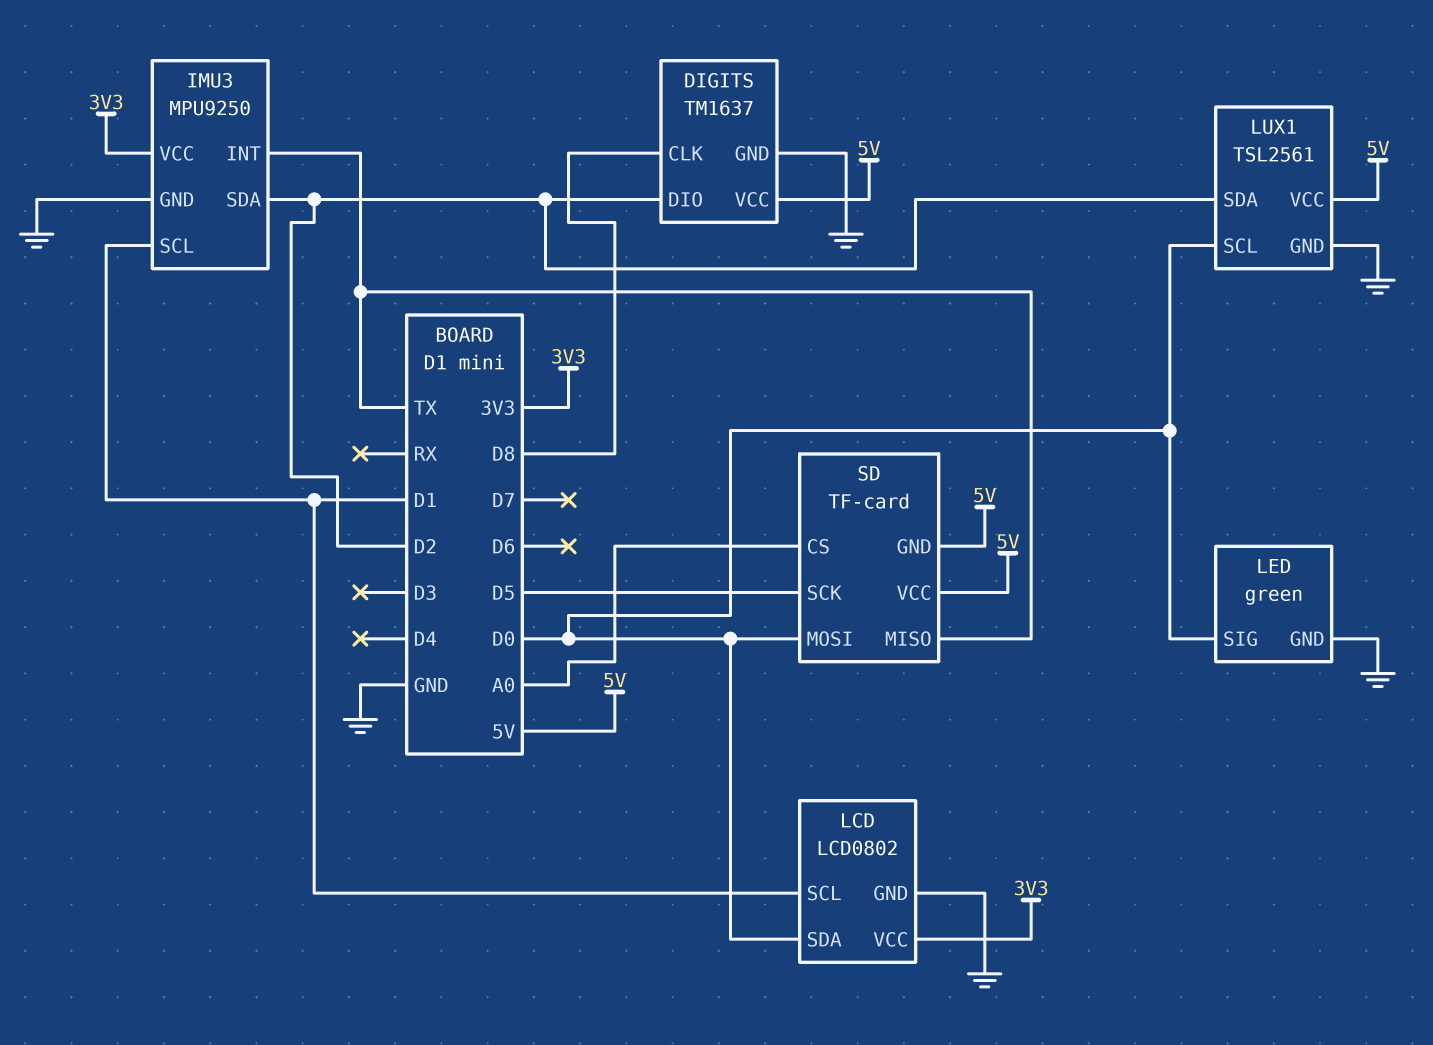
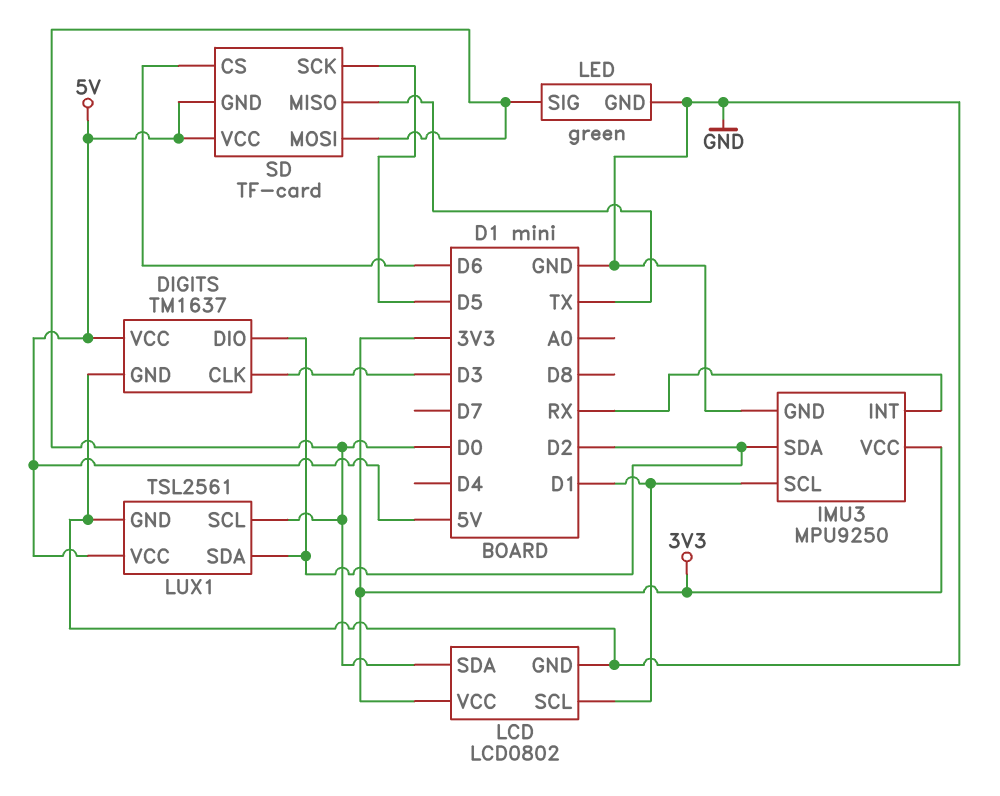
DIGITS pin CLK: D8 -> D3
IMU3 pin INT: TX -> RX
SD pin CS: A0 -> D6

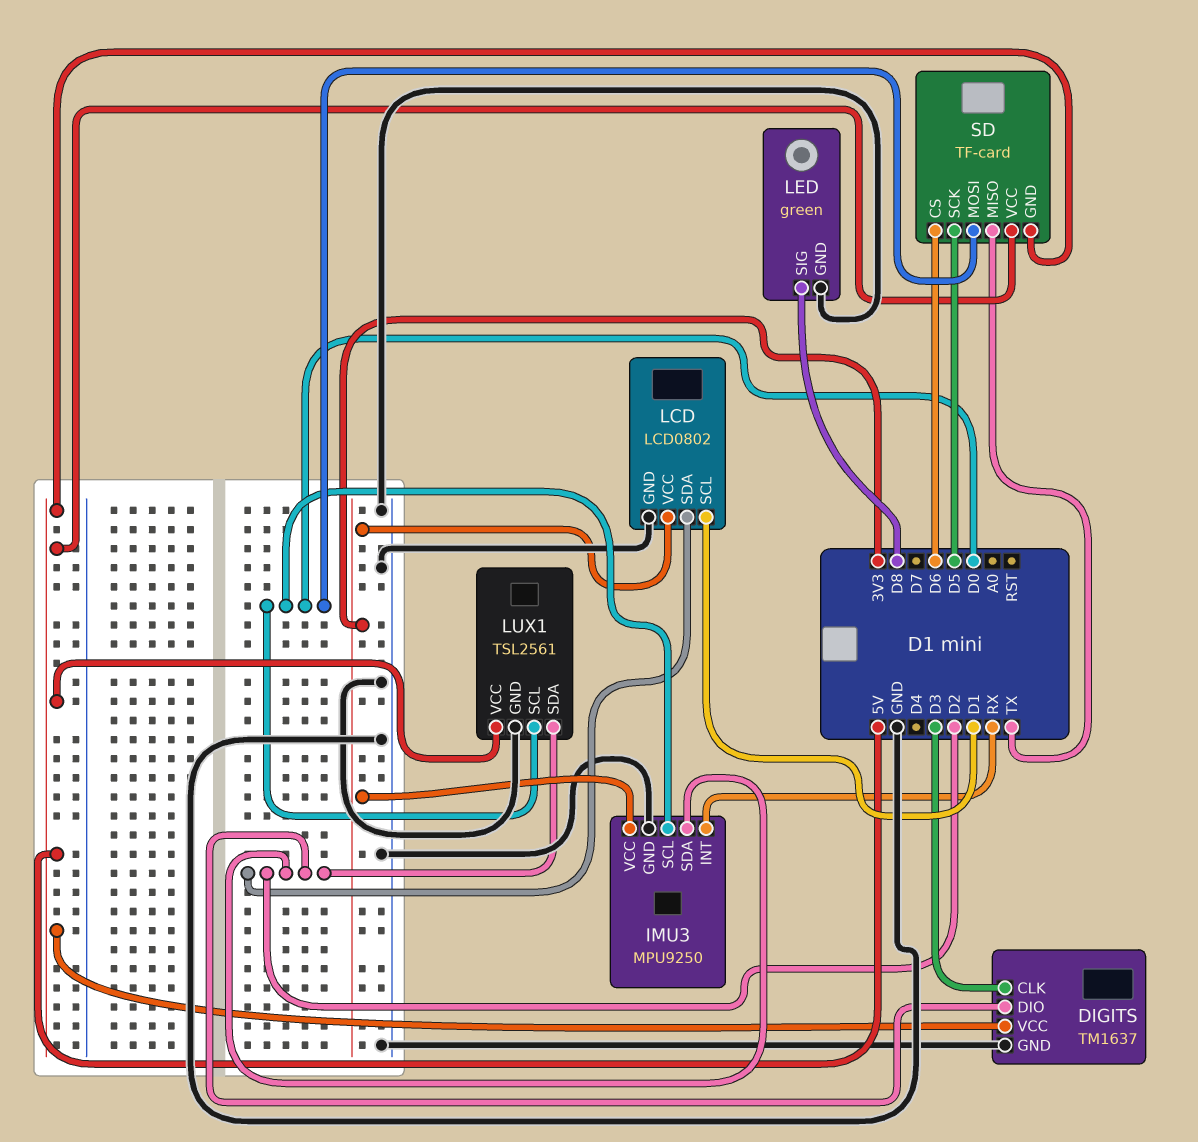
IMU3 pin SCL: D1 -> D0
LCD pin SDA: D0 -> D2
LED pin SIG: D0 -> D8

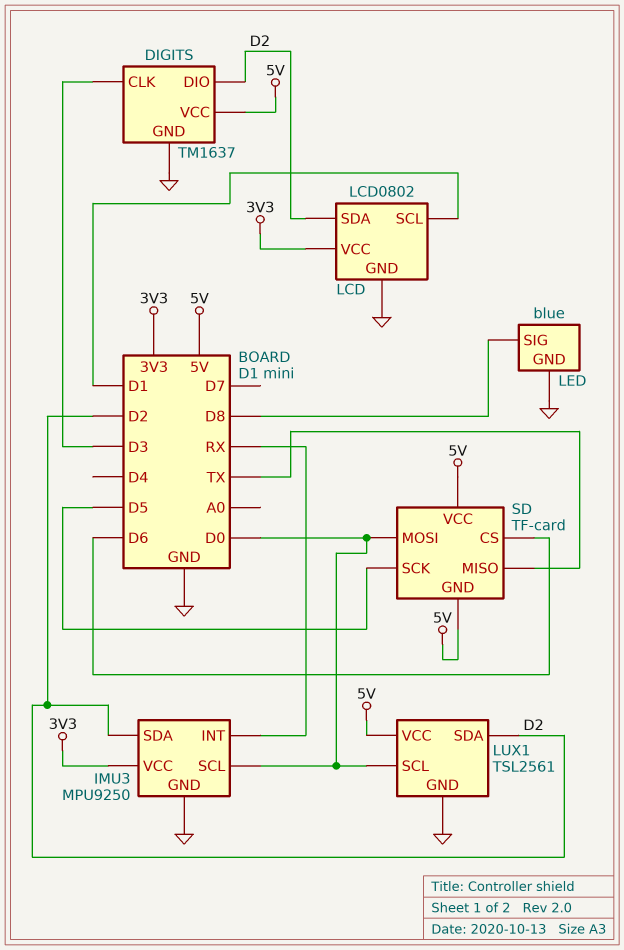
LED: green -> blue

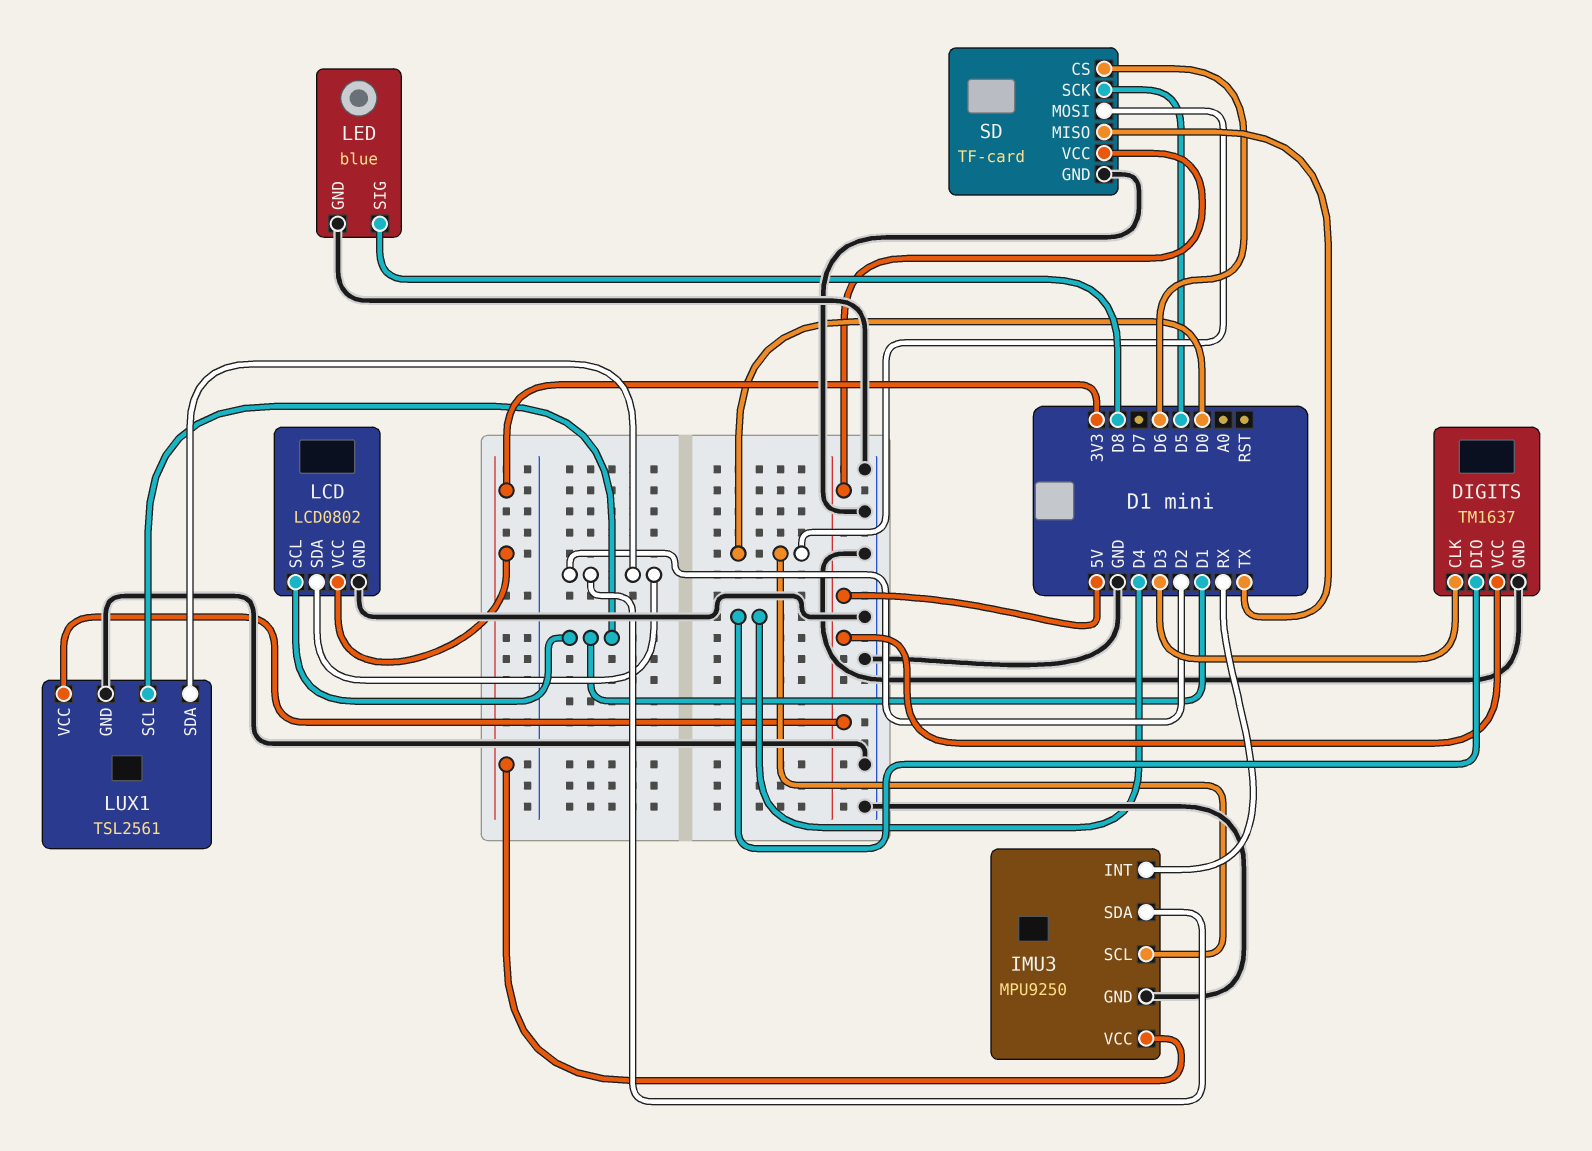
DIGITS pin DIO: D2 -> D4
LUX1 pin SCL: D0 -> D1
SD pin GND: 5V -> GND

